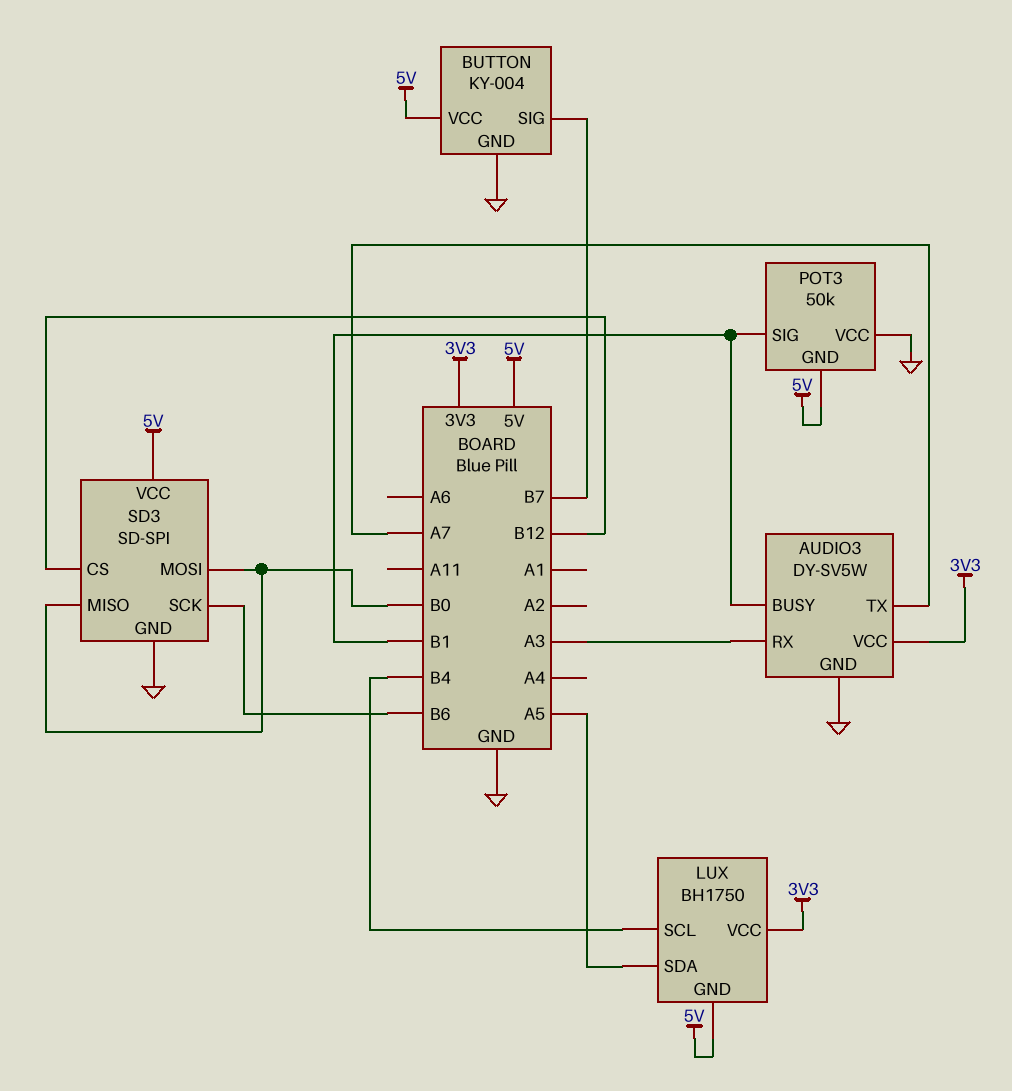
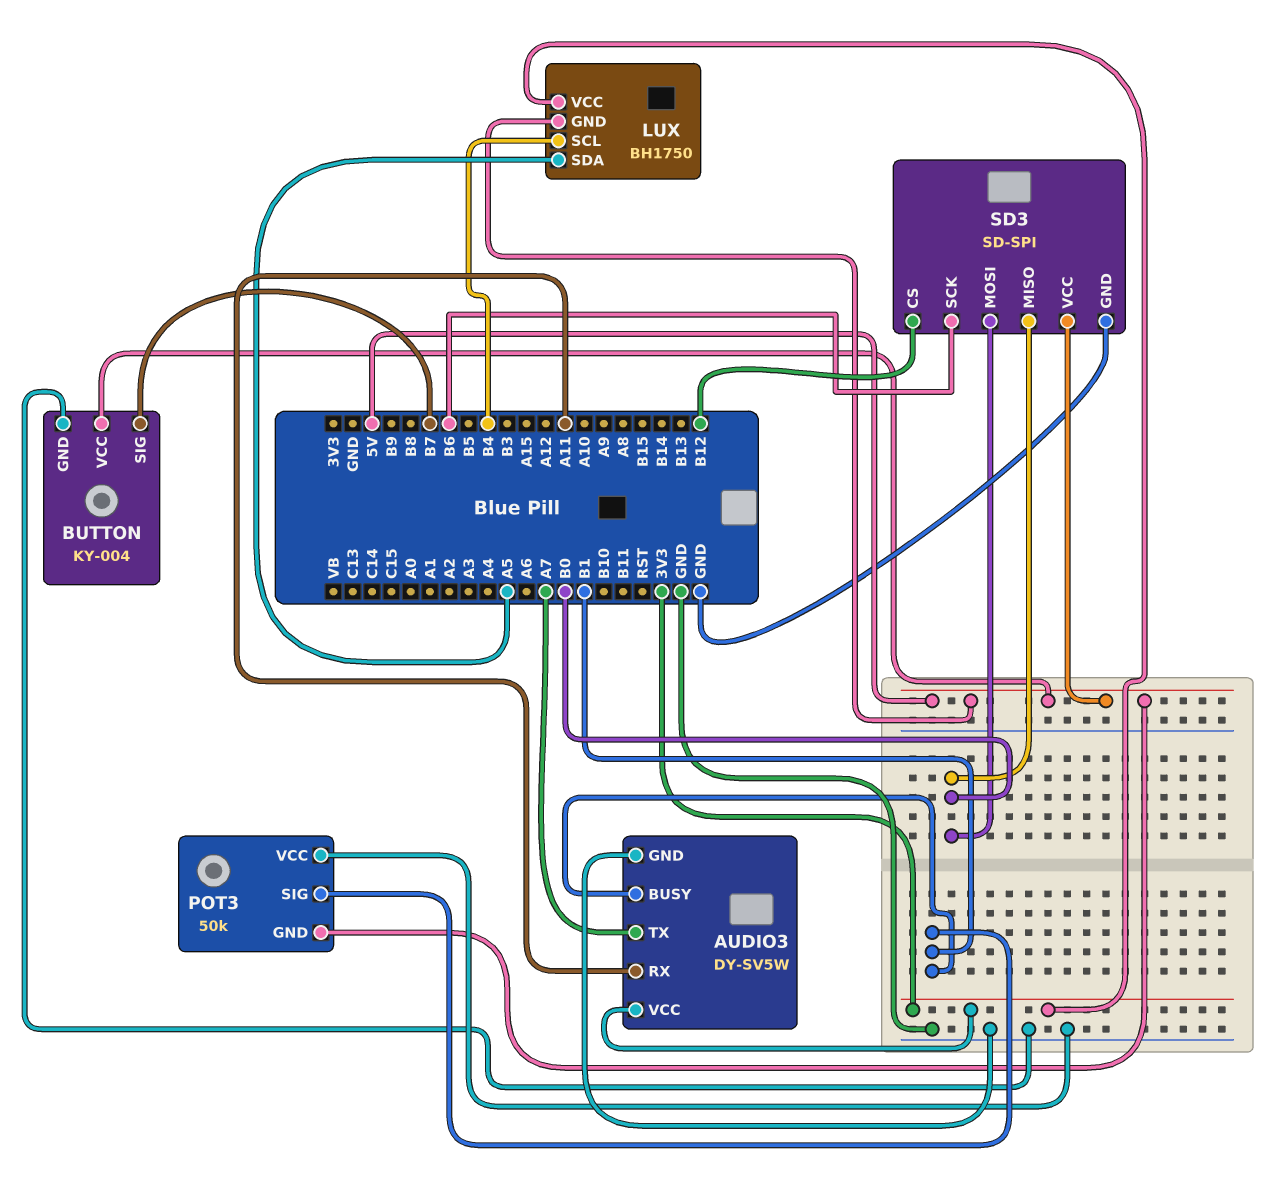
AUDIO3 pin RX: A3 -> A11

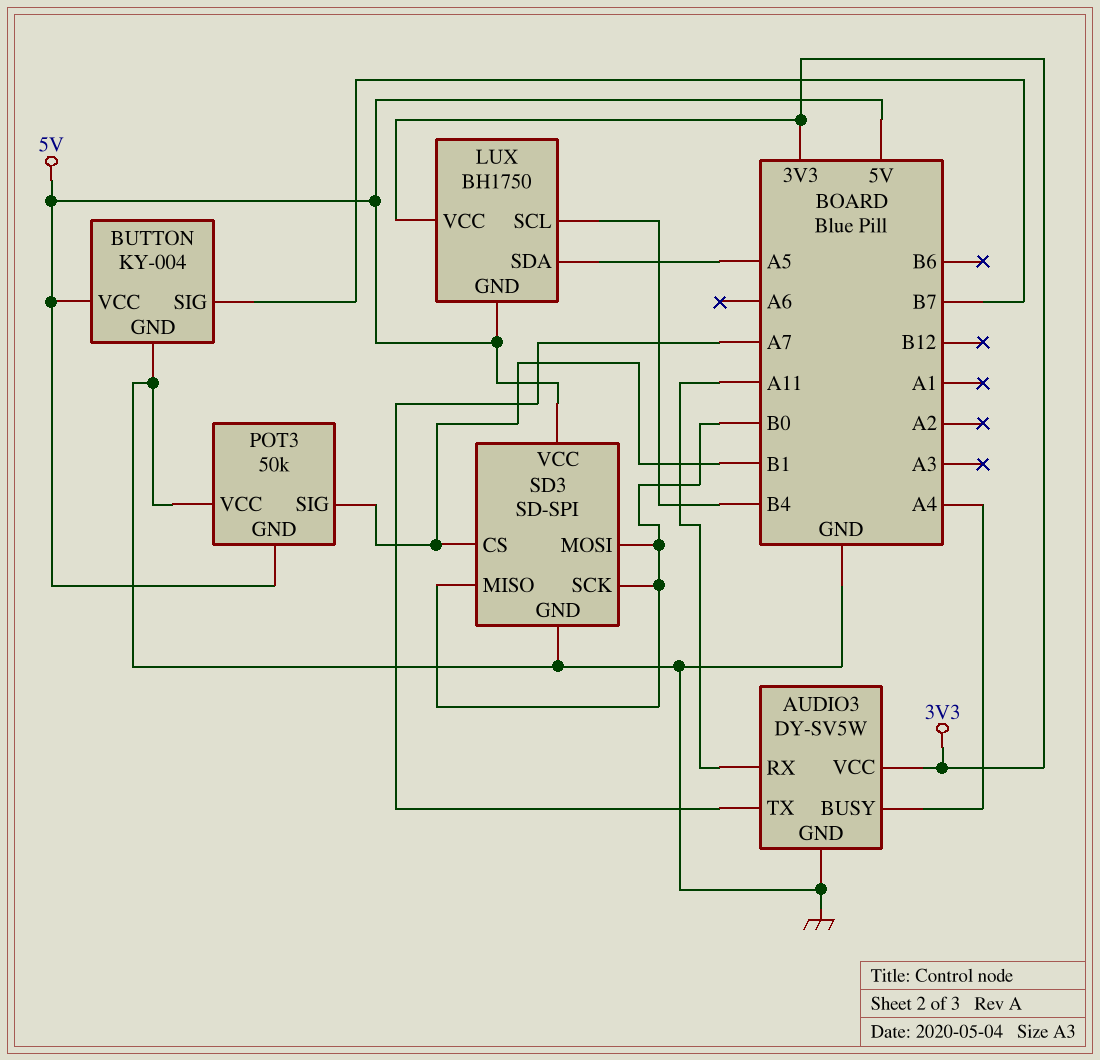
AUDIO3 pin BUSY: B1 -> A4
SD3 pin CS: B12 -> B1
SD3 pin SCK: B6 -> B0

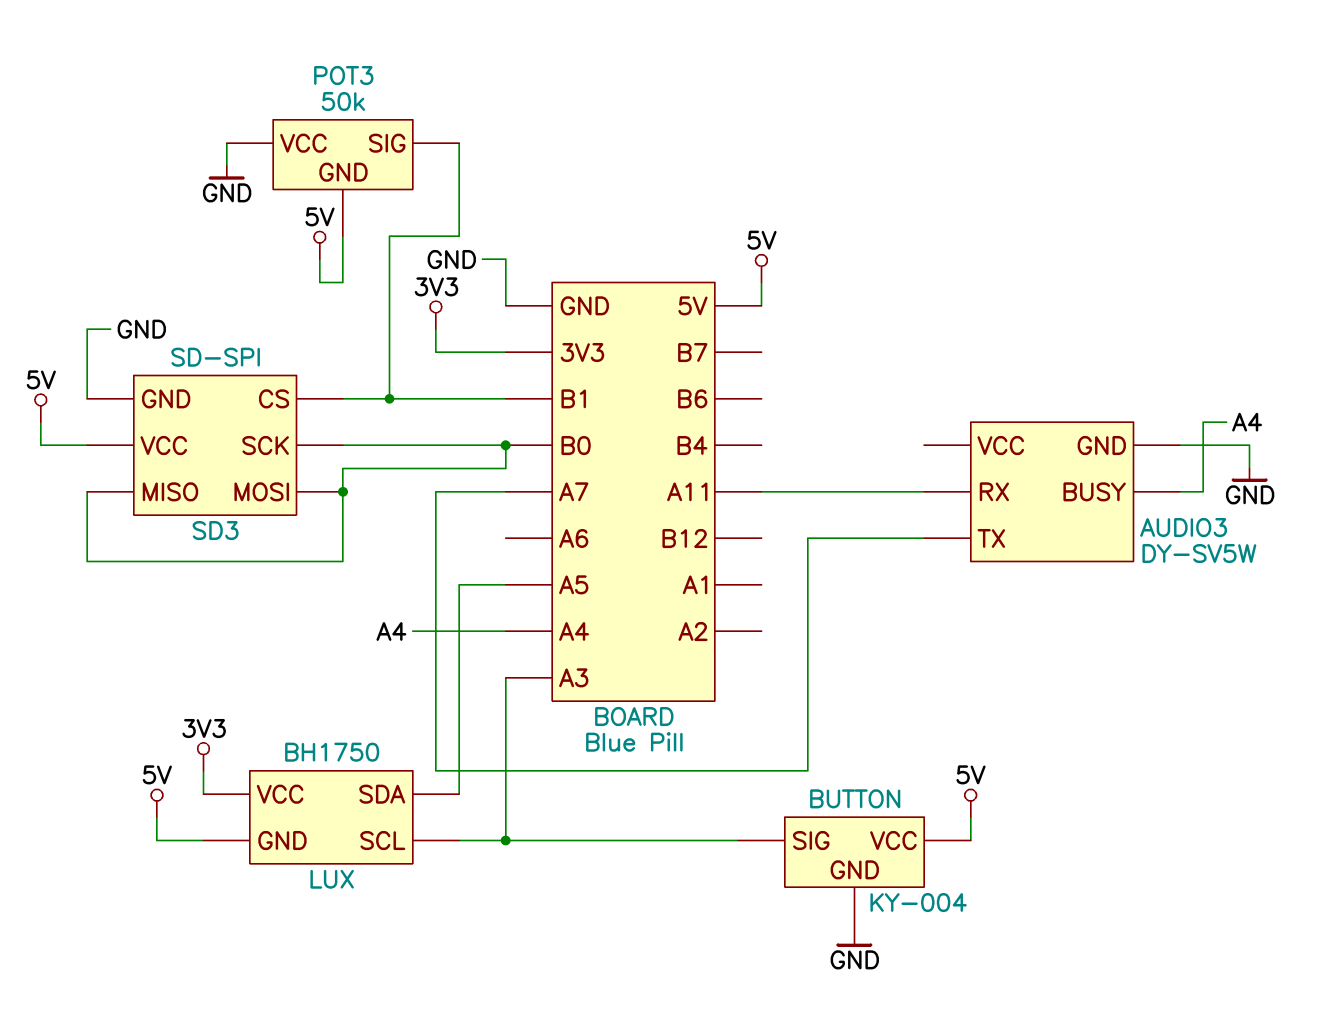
AUDIO3 pin VCC: 3V3 -> none
BUTTON pin SIG: B7 -> A3
LUX pin SCL: B4 -> A3

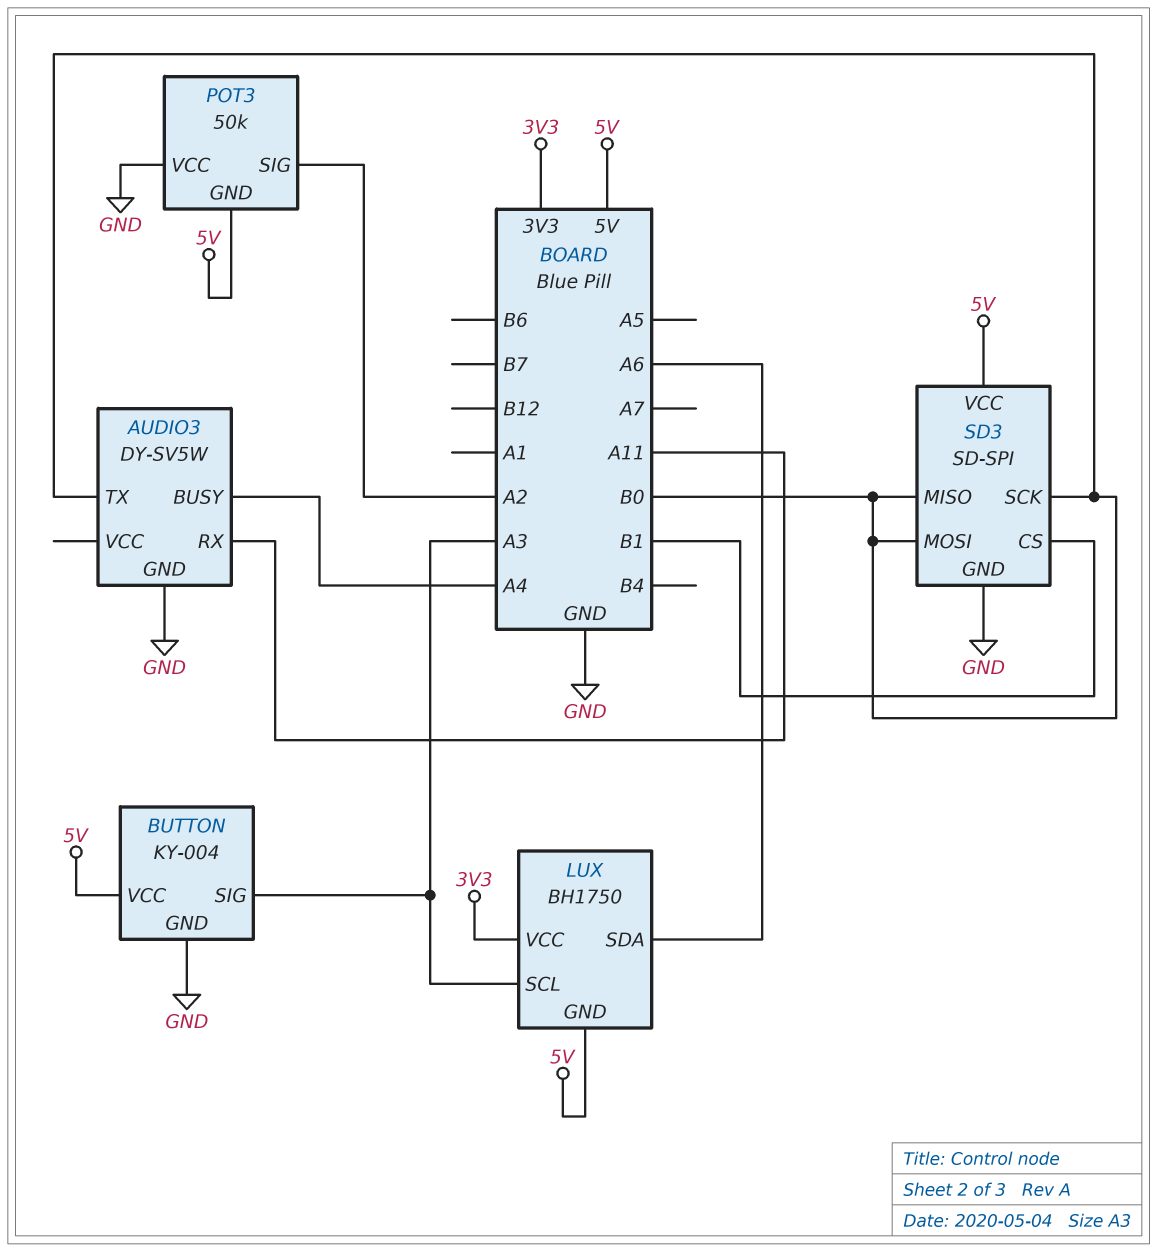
AUDIO3 pin TX: A7 -> B0
LUX pin SDA: A5 -> A6
POT3 pin SIG: B1 -> A2

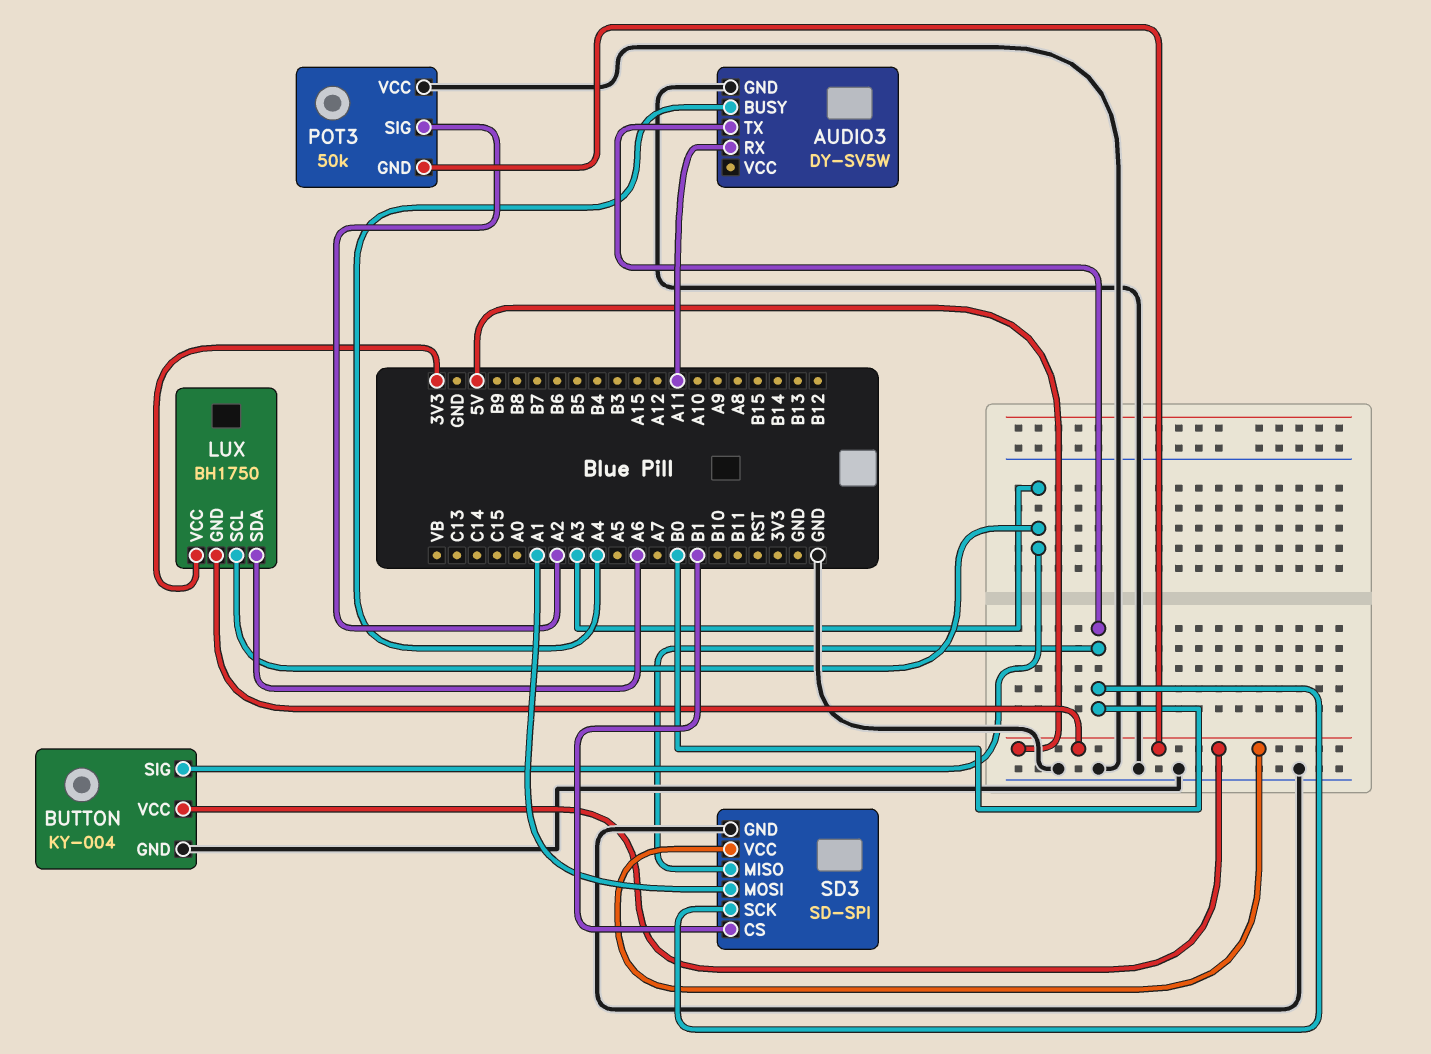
SD3 pin MOSI: B0 -> A1

